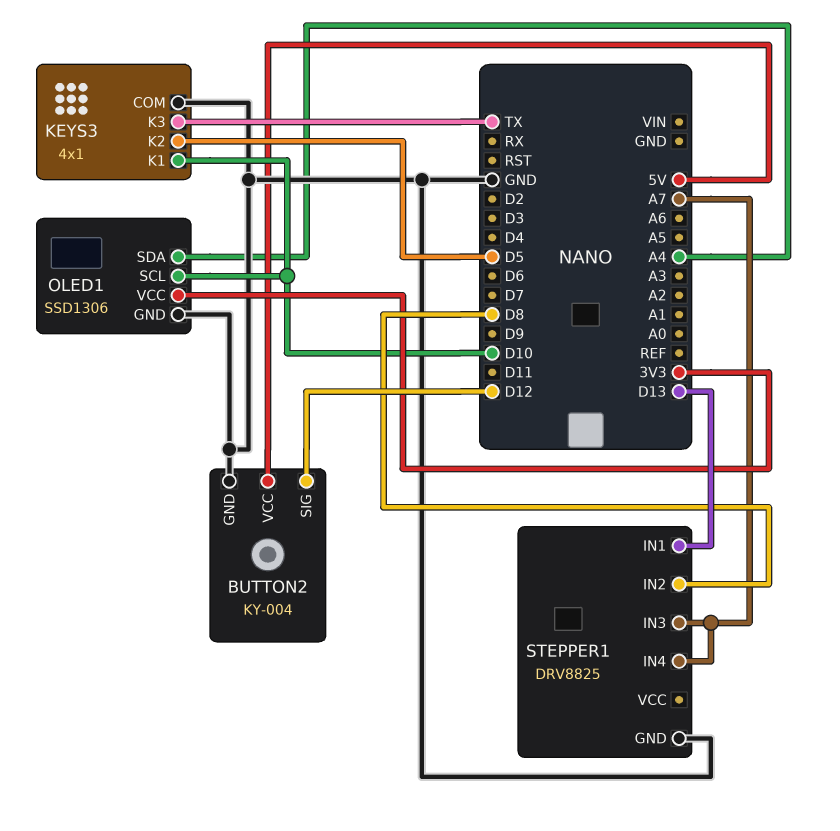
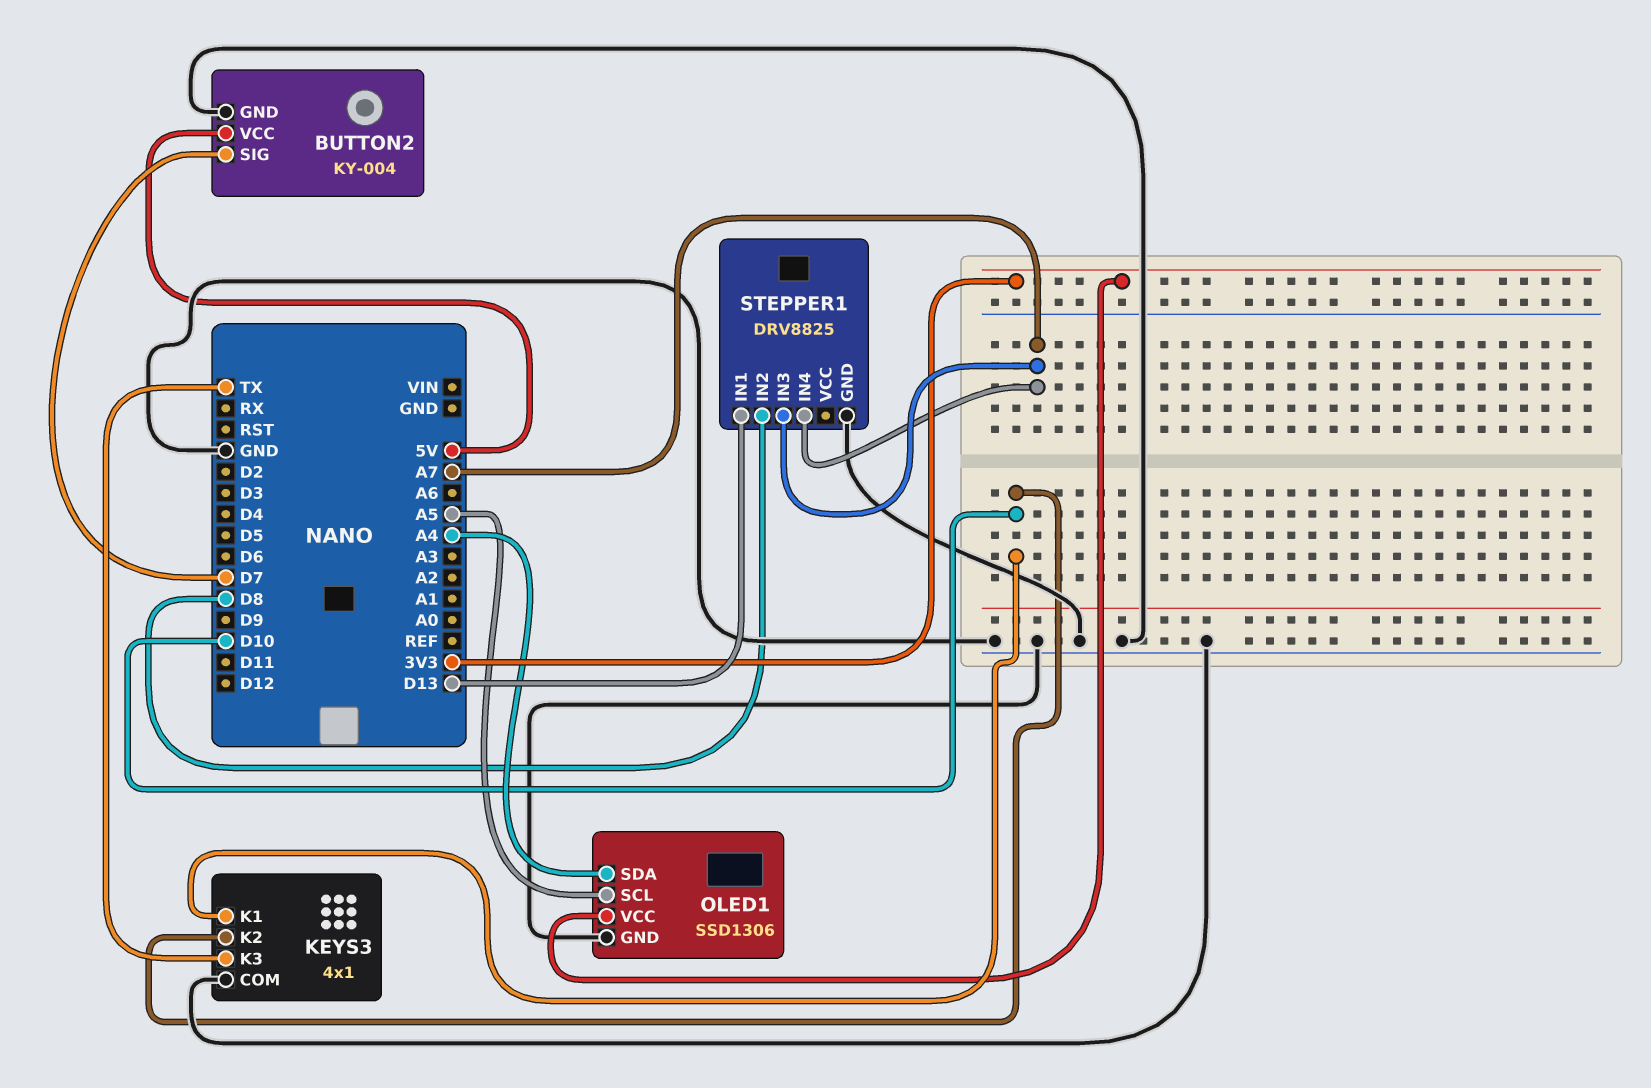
BUTTON2 pin SIG: D12 -> D7
KEYS3 pin K2: D5 -> D10
OLED1 pin SCL: D10 -> A5

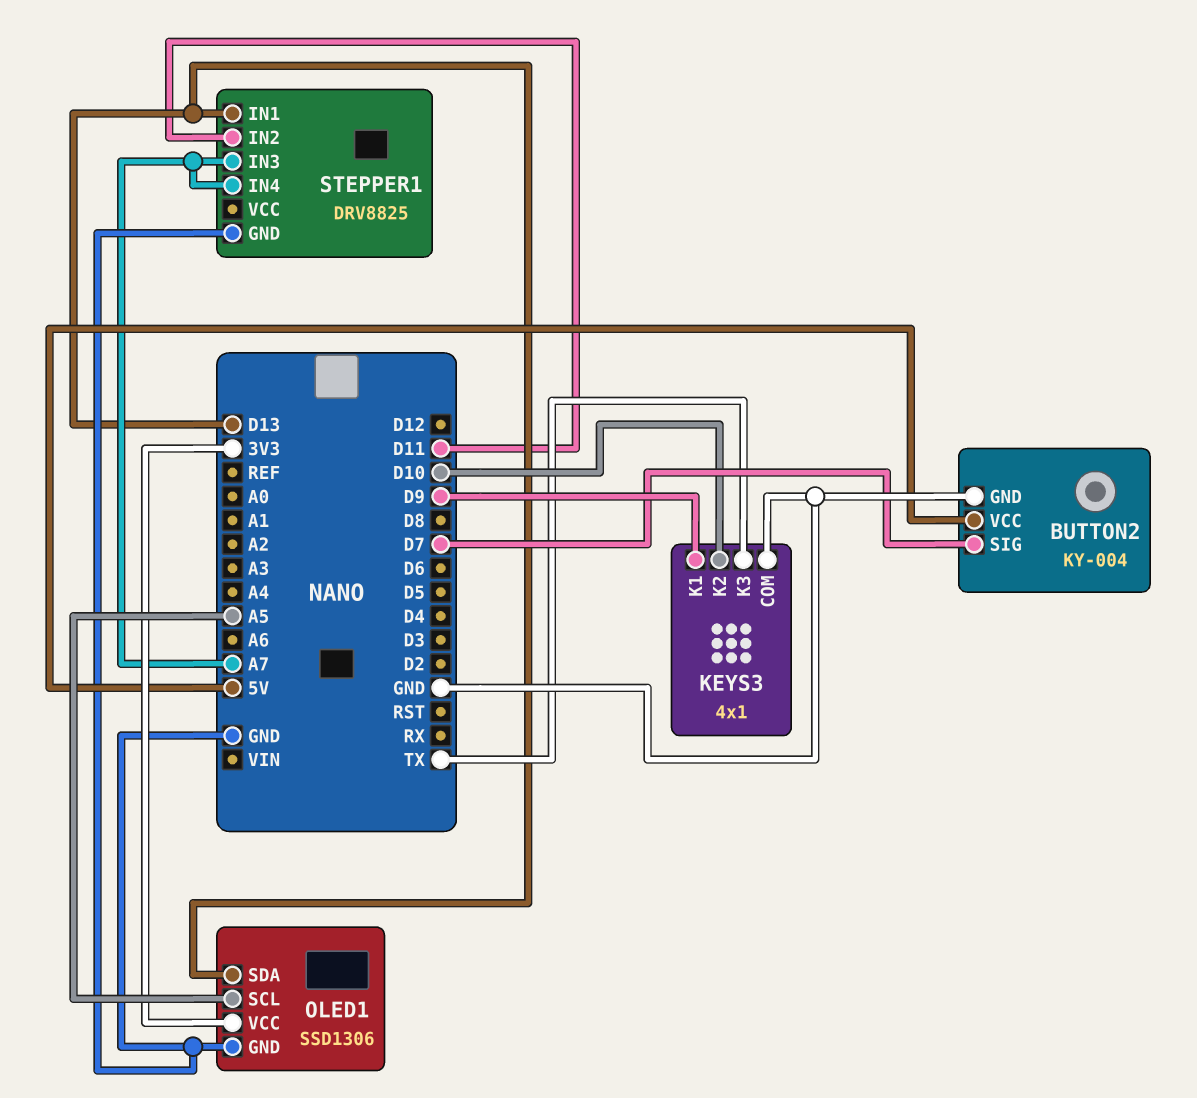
KEYS3 pin K1: D10 -> D9
OLED1 pin SDA: A4 -> D13
STEPPER1 pin IN2: D8 -> D11

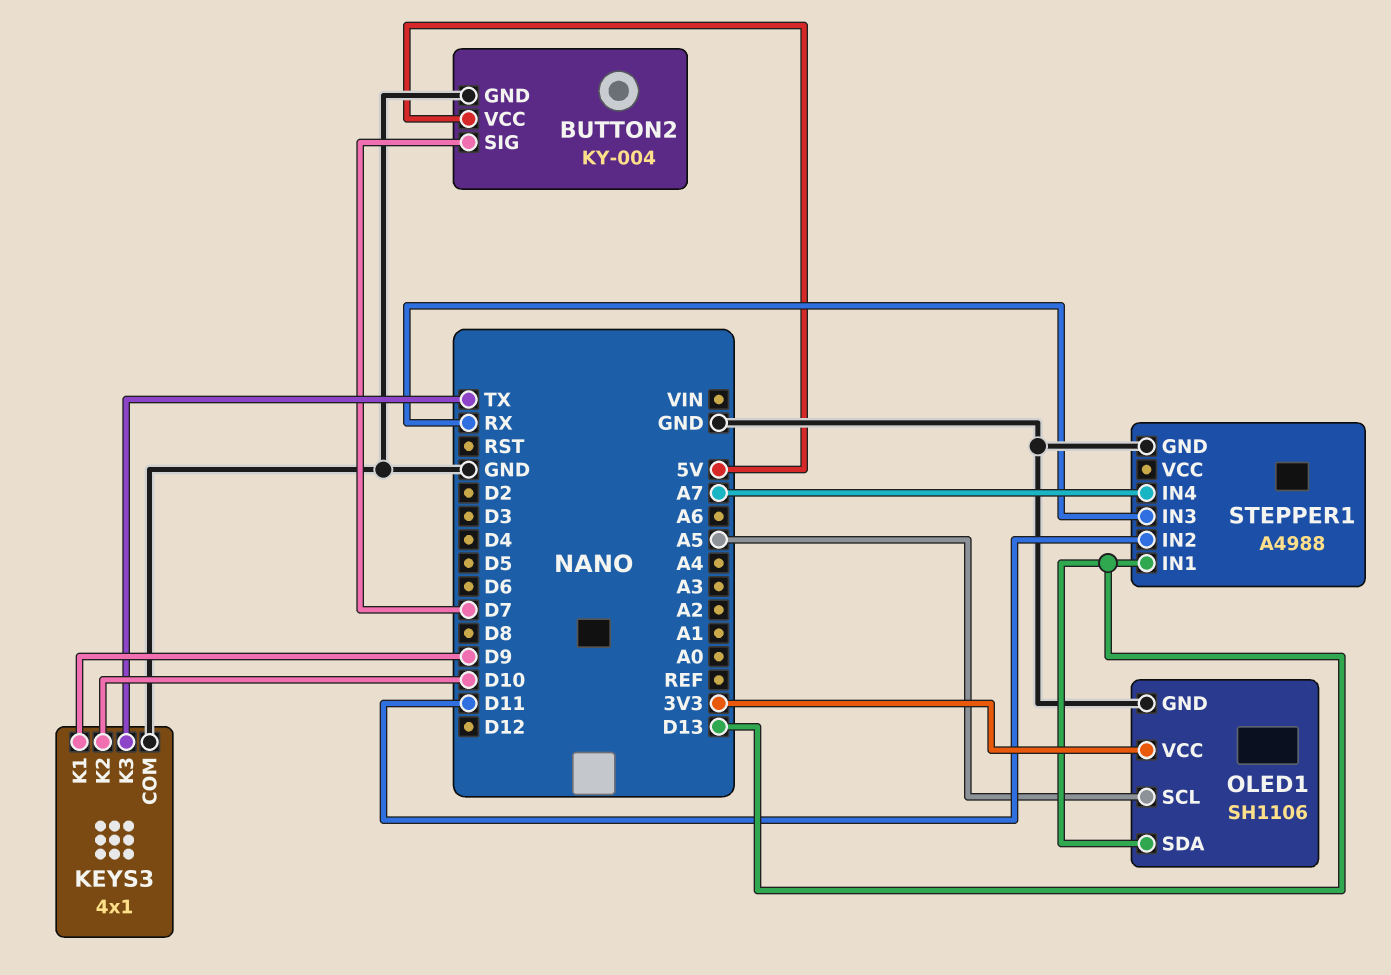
OLED1: SSD1306 -> SH1106
STEPPER1: DRV8825 -> A4988
STEPPER1 pin IN3: A7 -> RX

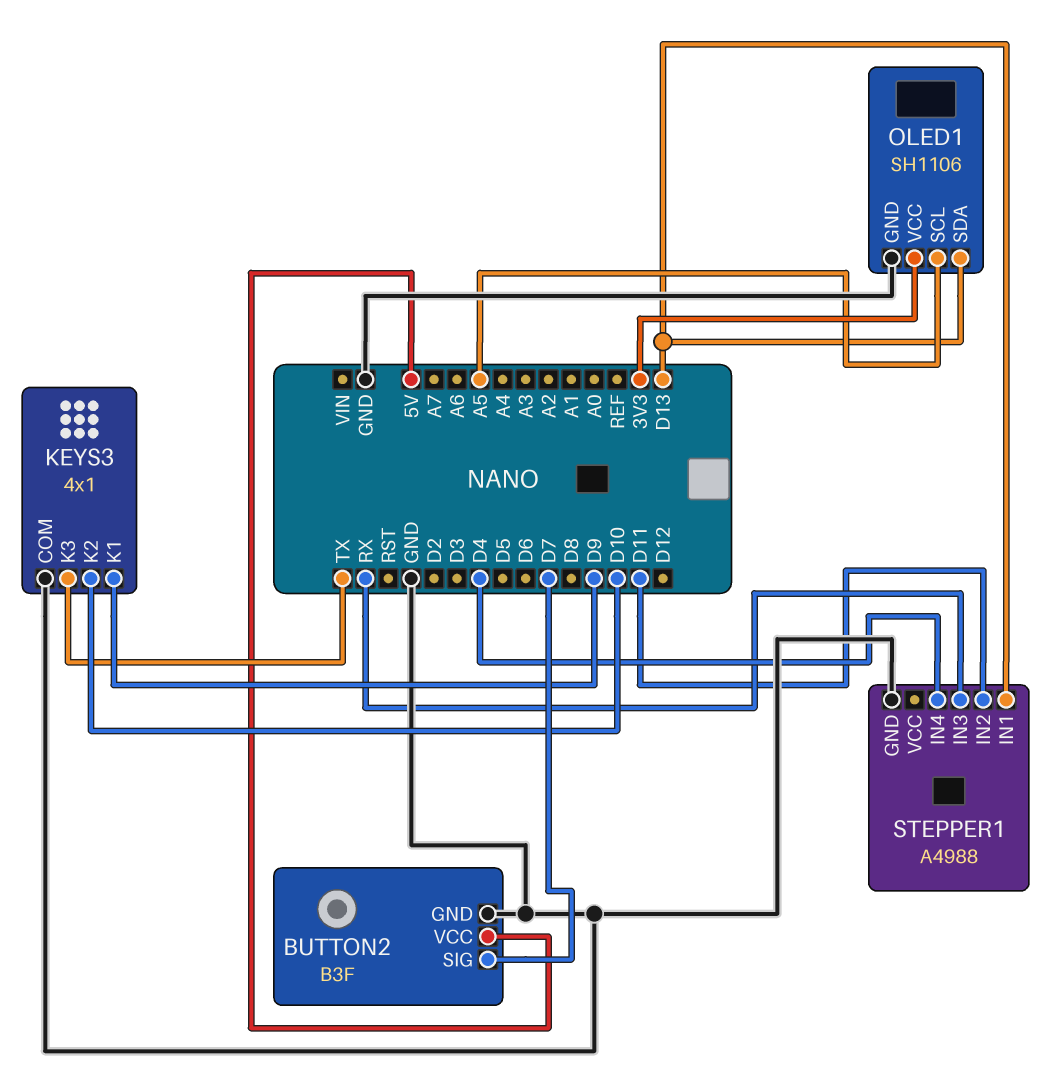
BUTTON2: KY-004 -> B3F
STEPPER1 pin IN4: A7 -> D4

